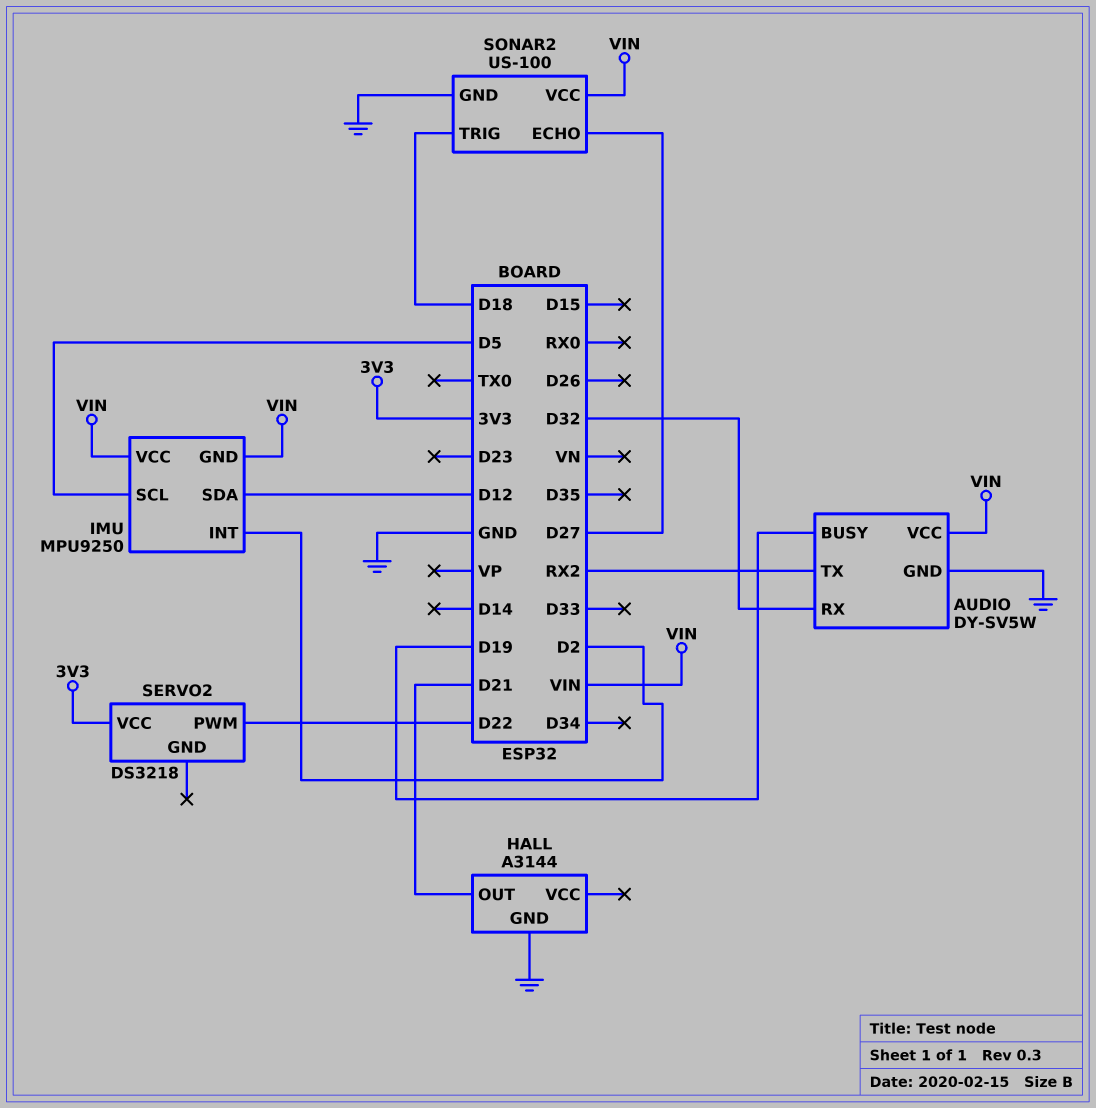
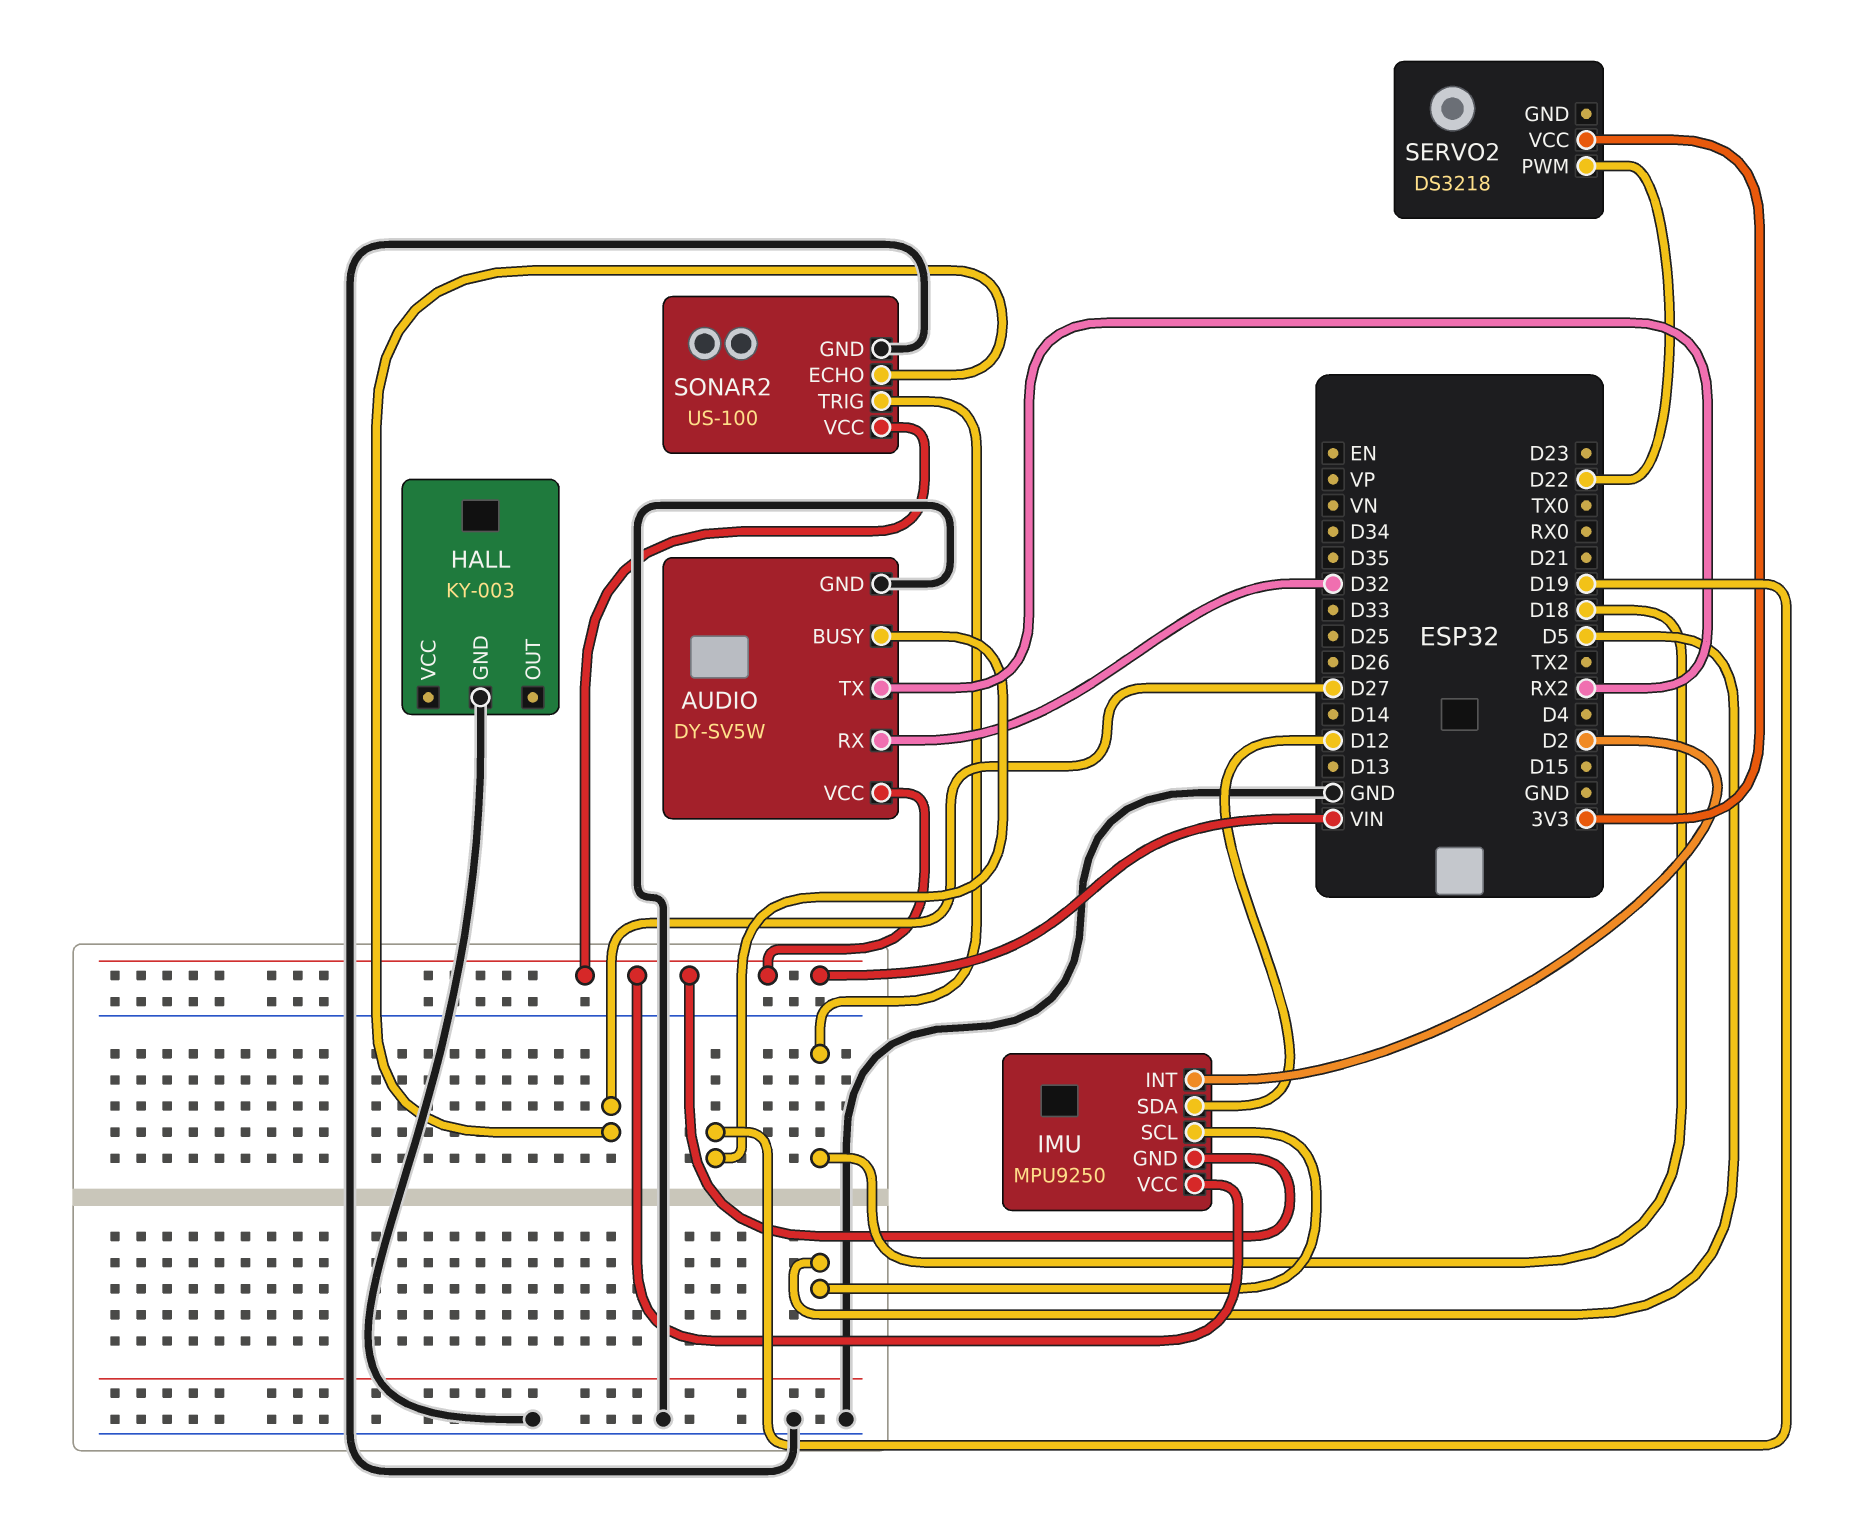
HALL: A3144 -> KY-003
HALL pin OUT: D21 -> none

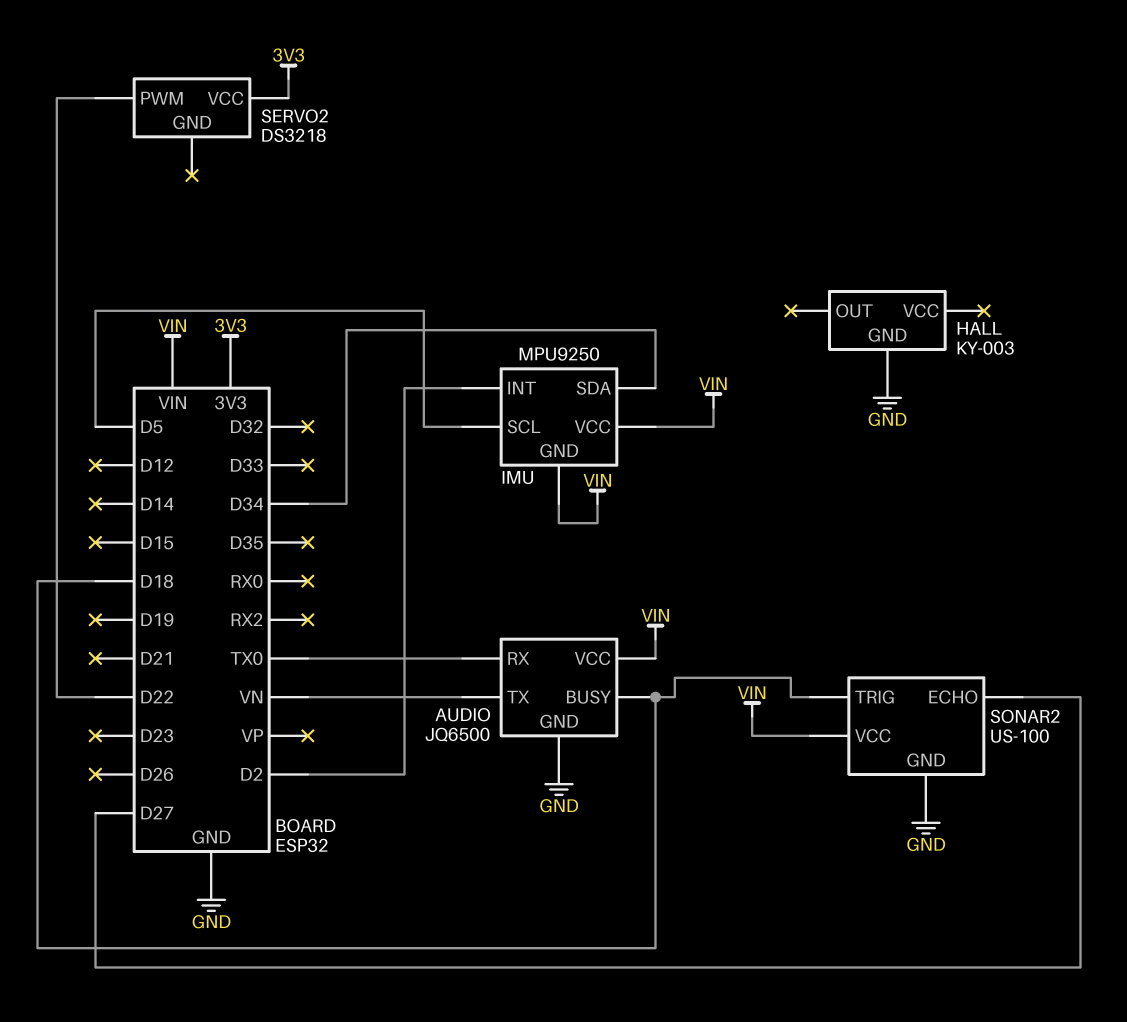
AUDIO: DY-SV5W -> JQ6500
AUDIO pin BUSY: D19 -> D18
AUDIO pin RX: D32 -> TX0
AUDIO pin TX: RX2 -> VN
IMU pin SDA: D12 -> D34

